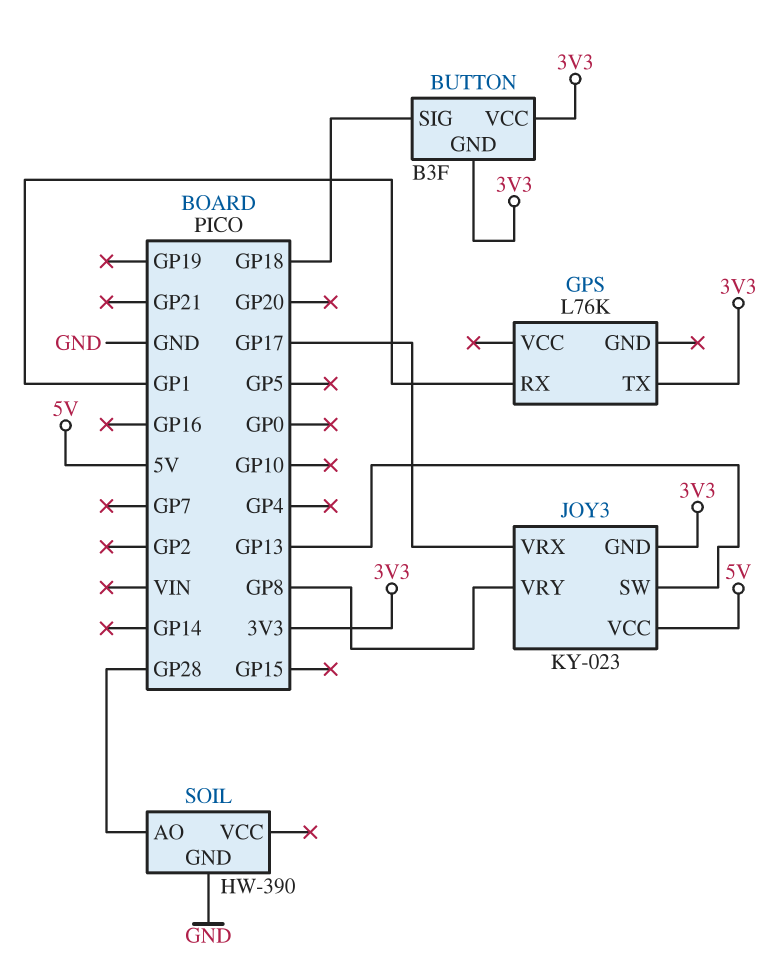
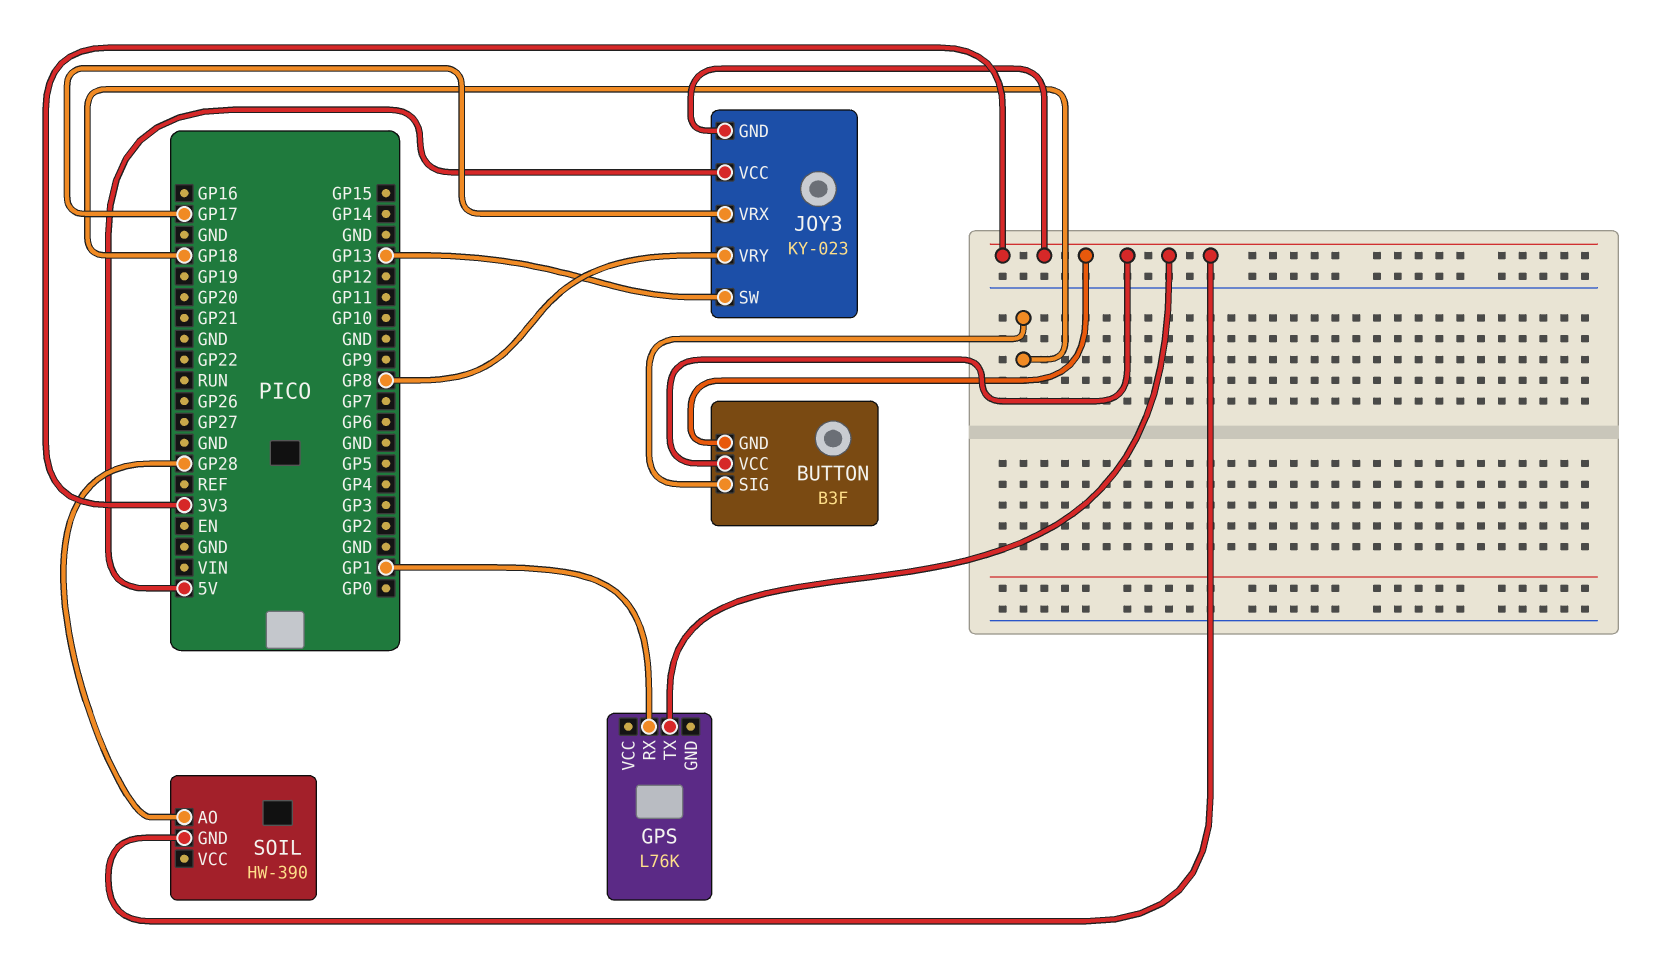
SOIL pin GND: GND -> 3V3

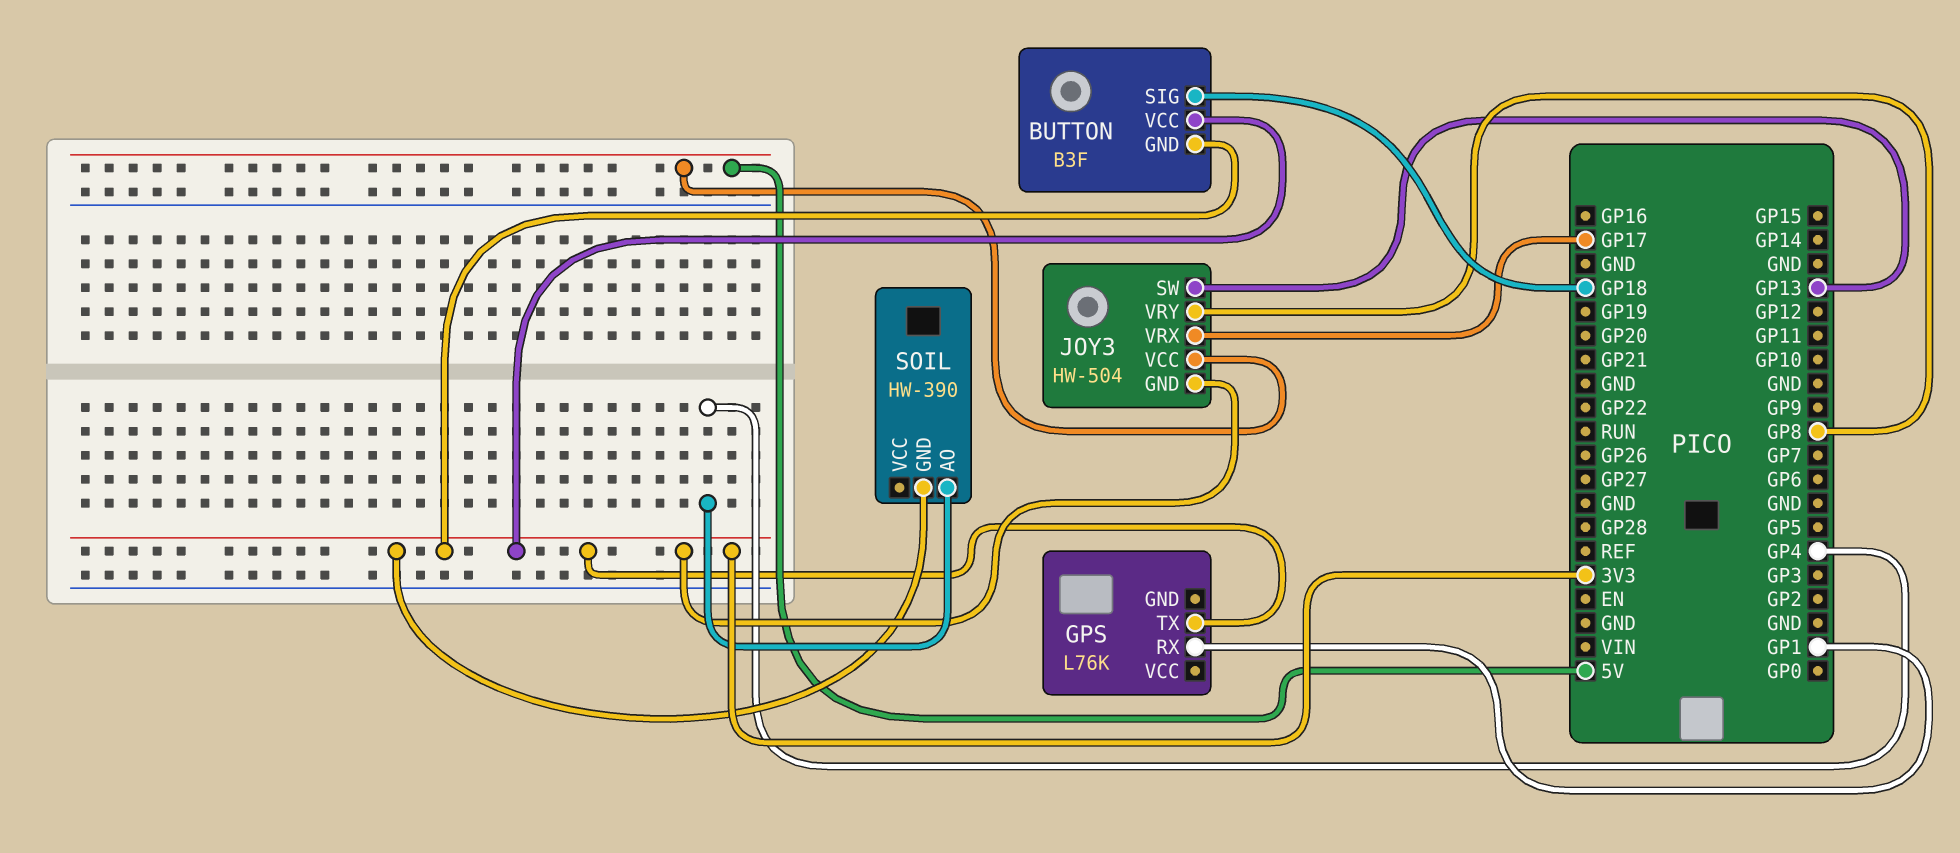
JOY3: KY-023 -> HW-504
SOIL pin AO: GP28 -> GP4

